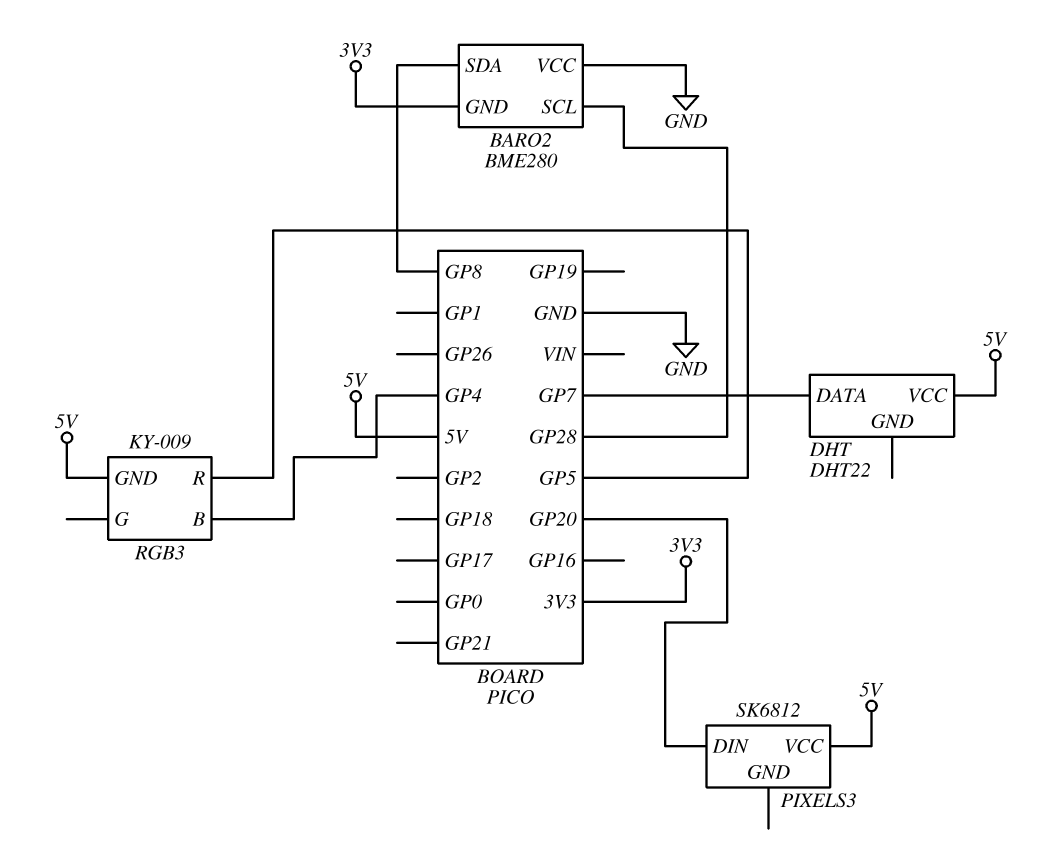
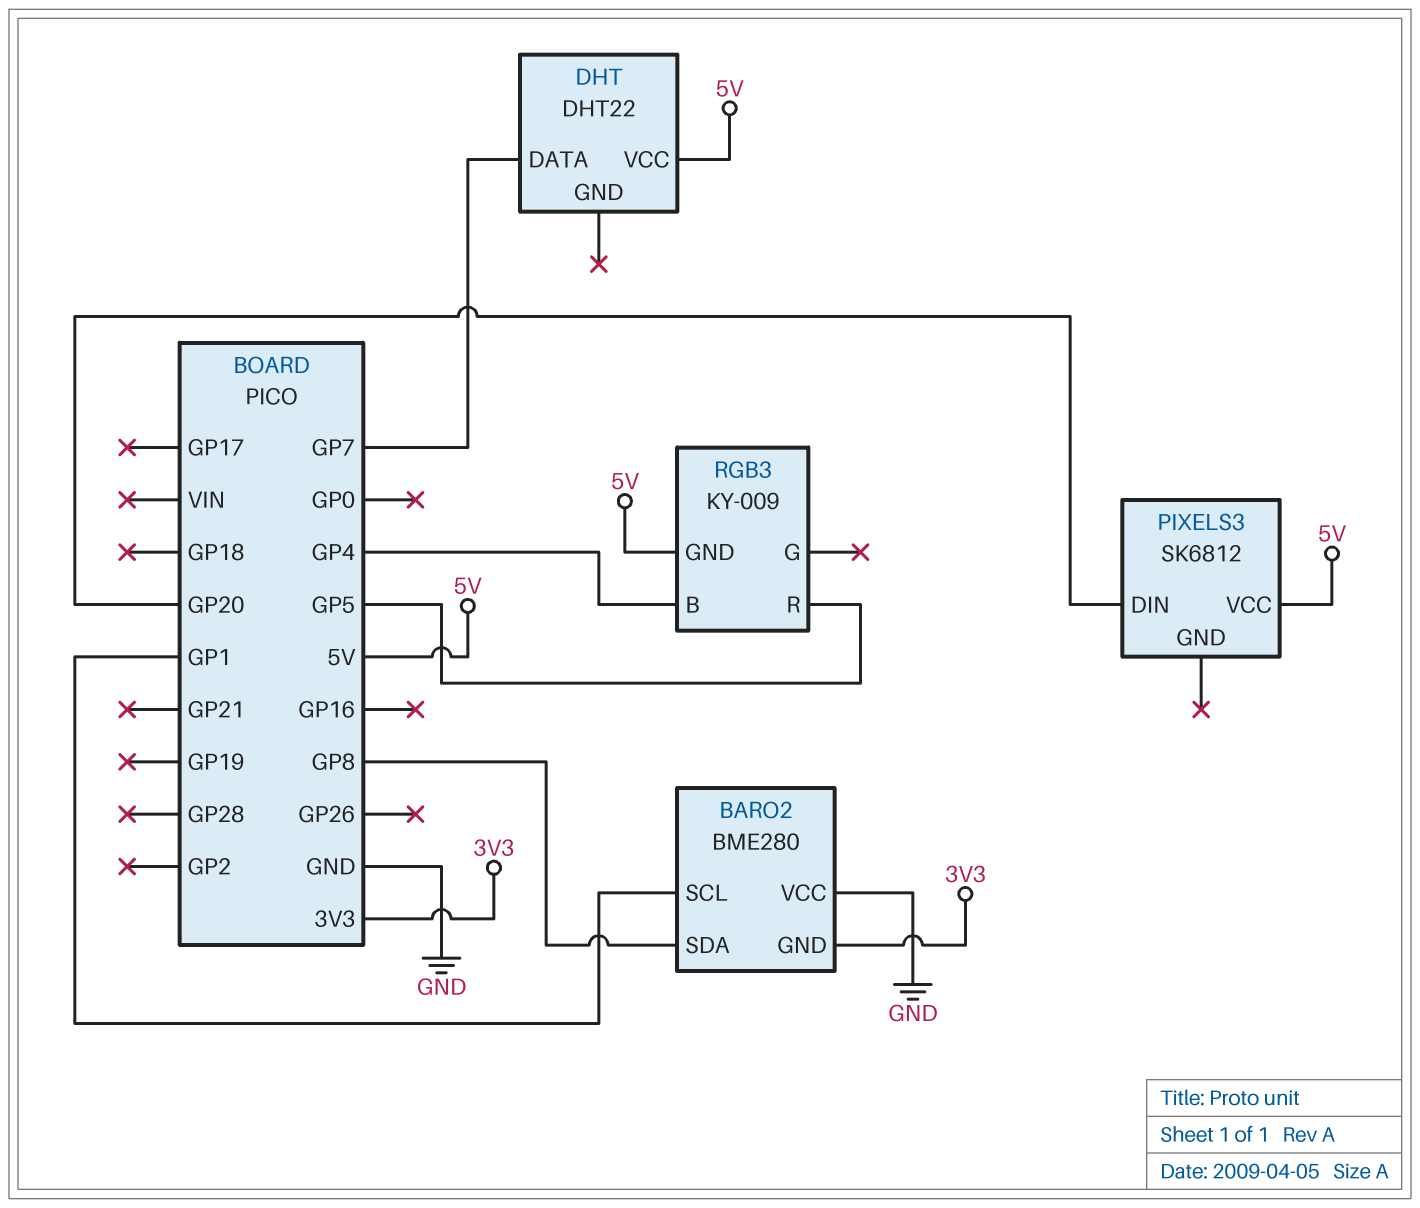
BARO2 pin SCL: GP28 -> GP1

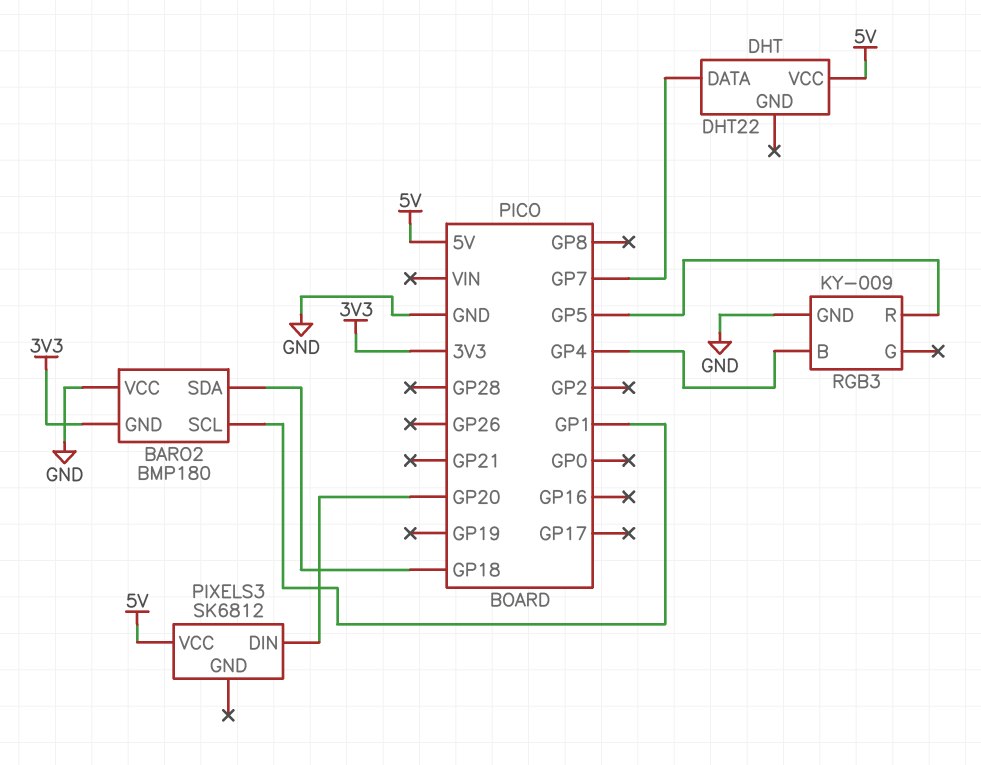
BARO2: BME280 -> BMP180
BARO2 pin SDA: GP8 -> GP18
RGB3 pin GND: 5V -> GND

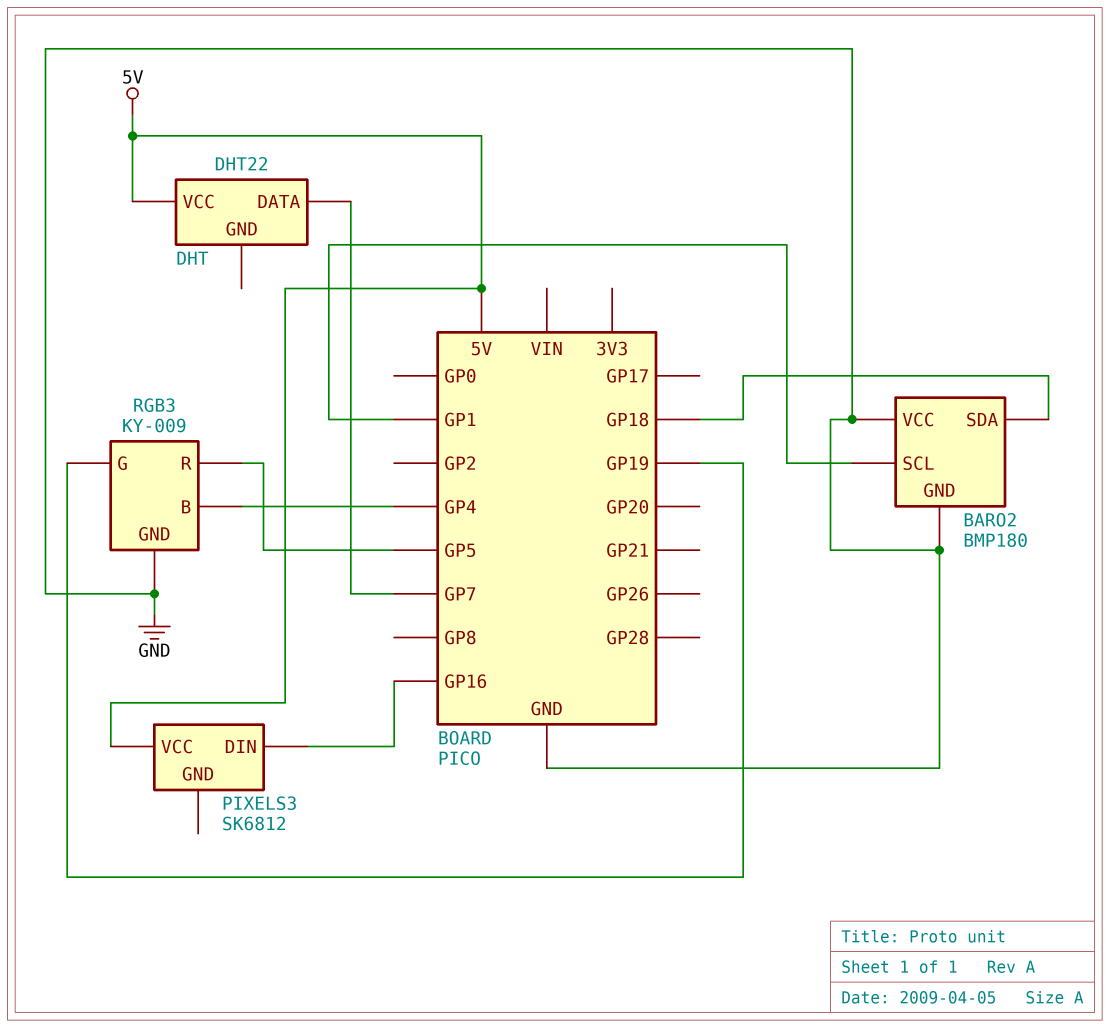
BARO2 pin GND: 3V3 -> GND
PIXELS3 pin DIN: GP20 -> GP16
RGB3 pin G: none -> GP19

